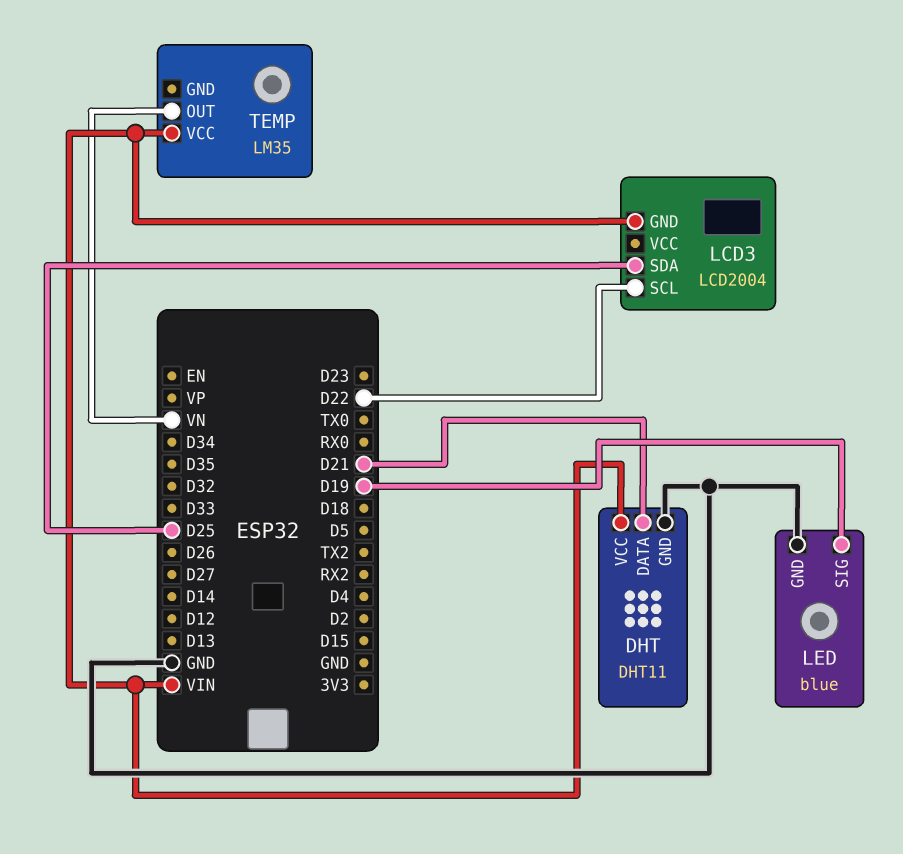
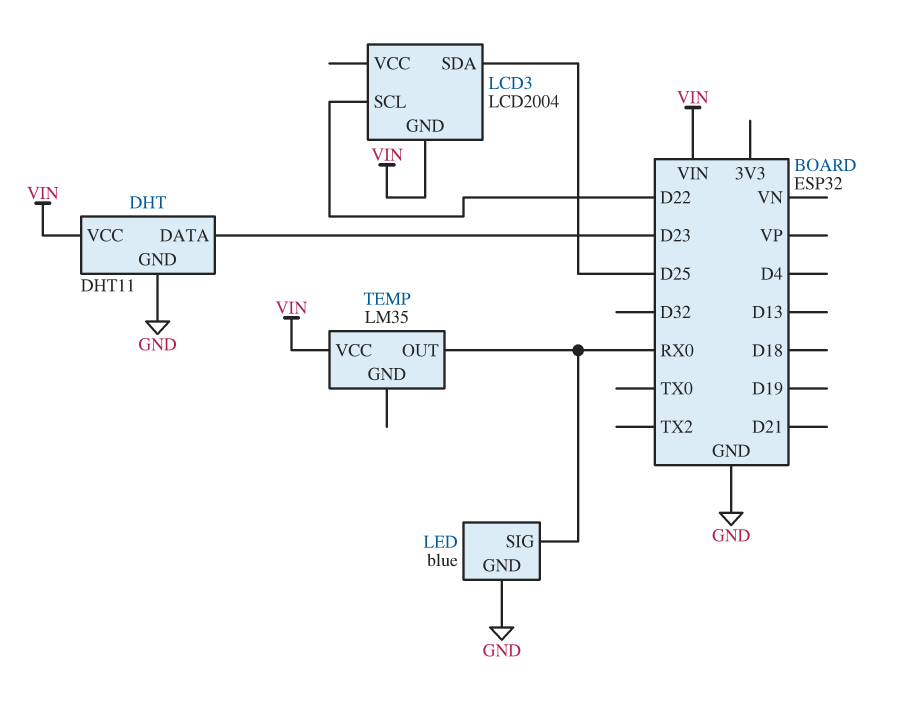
DHT pin DATA: D21 -> D23
LED pin SIG: D19 -> RX0
TEMP pin OUT: VN -> RX0

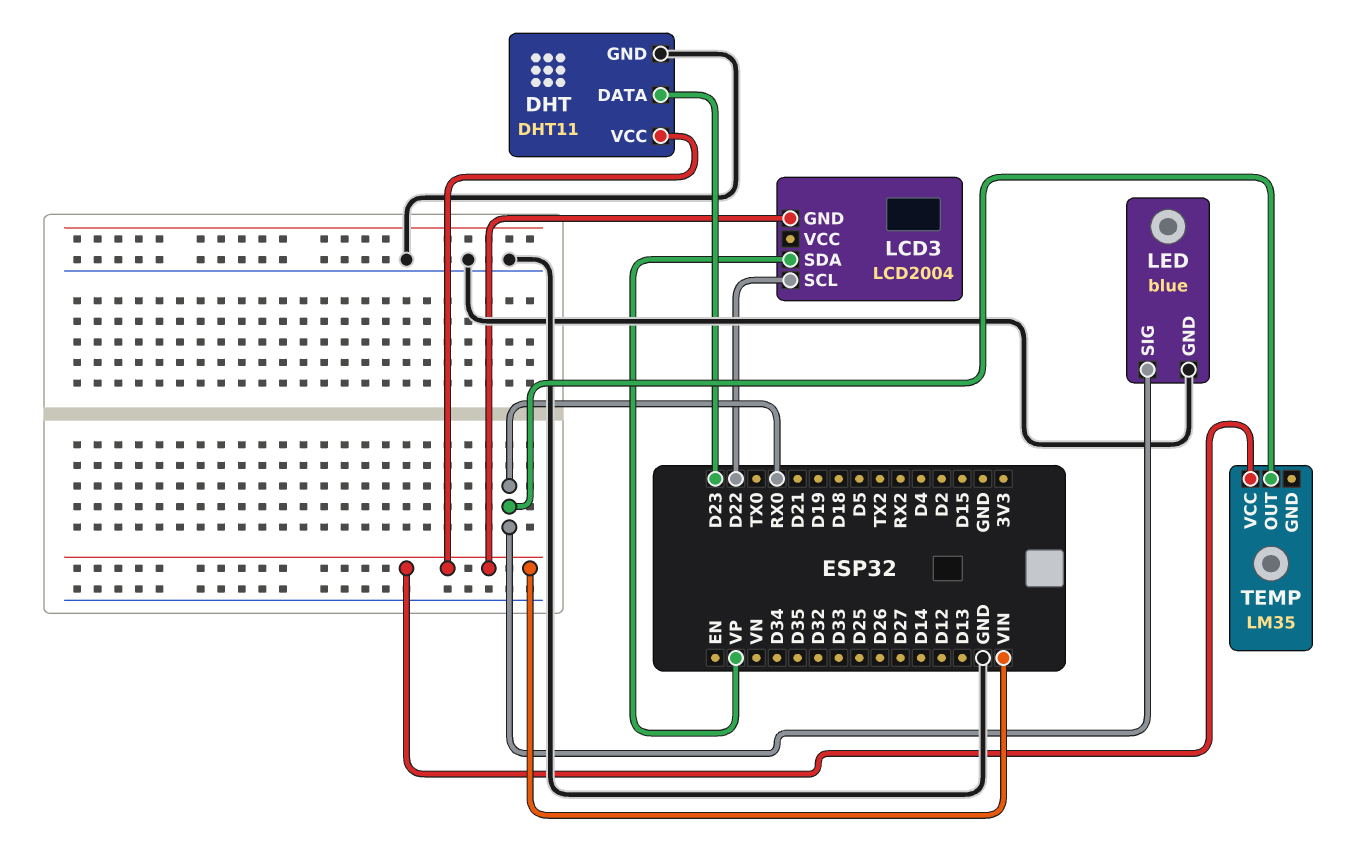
LCD3 pin SDA: D25 -> VP

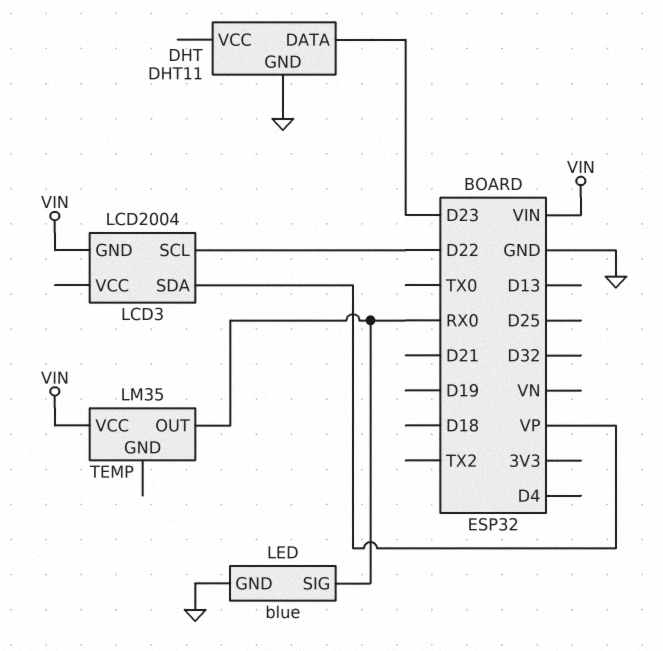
DHT pin VCC: VIN -> none

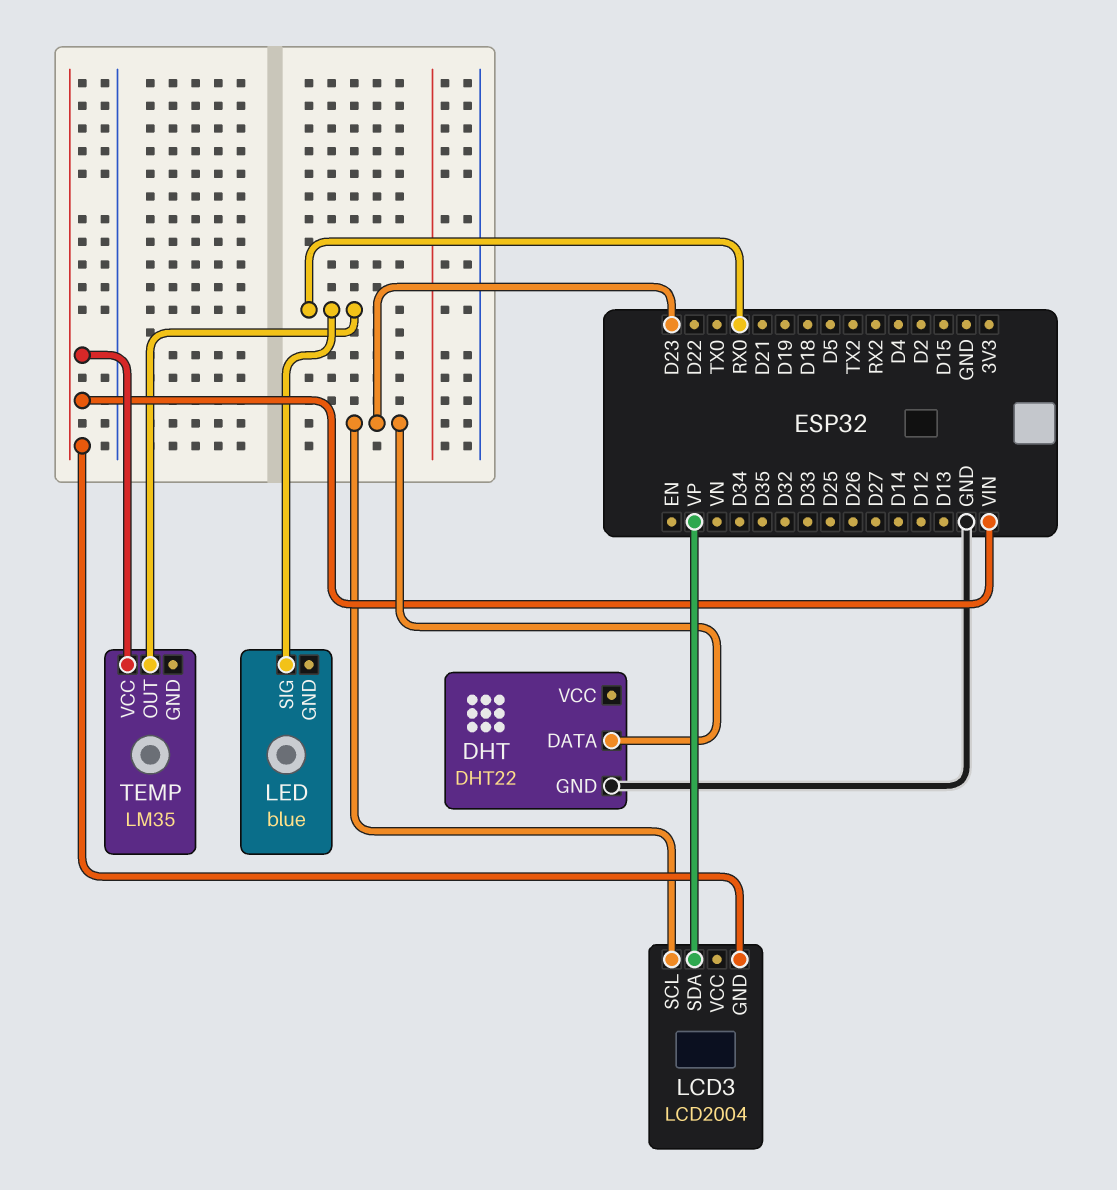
DHT: DHT11 -> DHT22
LCD3 pin SCL: D22 -> D23
LED pin GND: GND -> none

